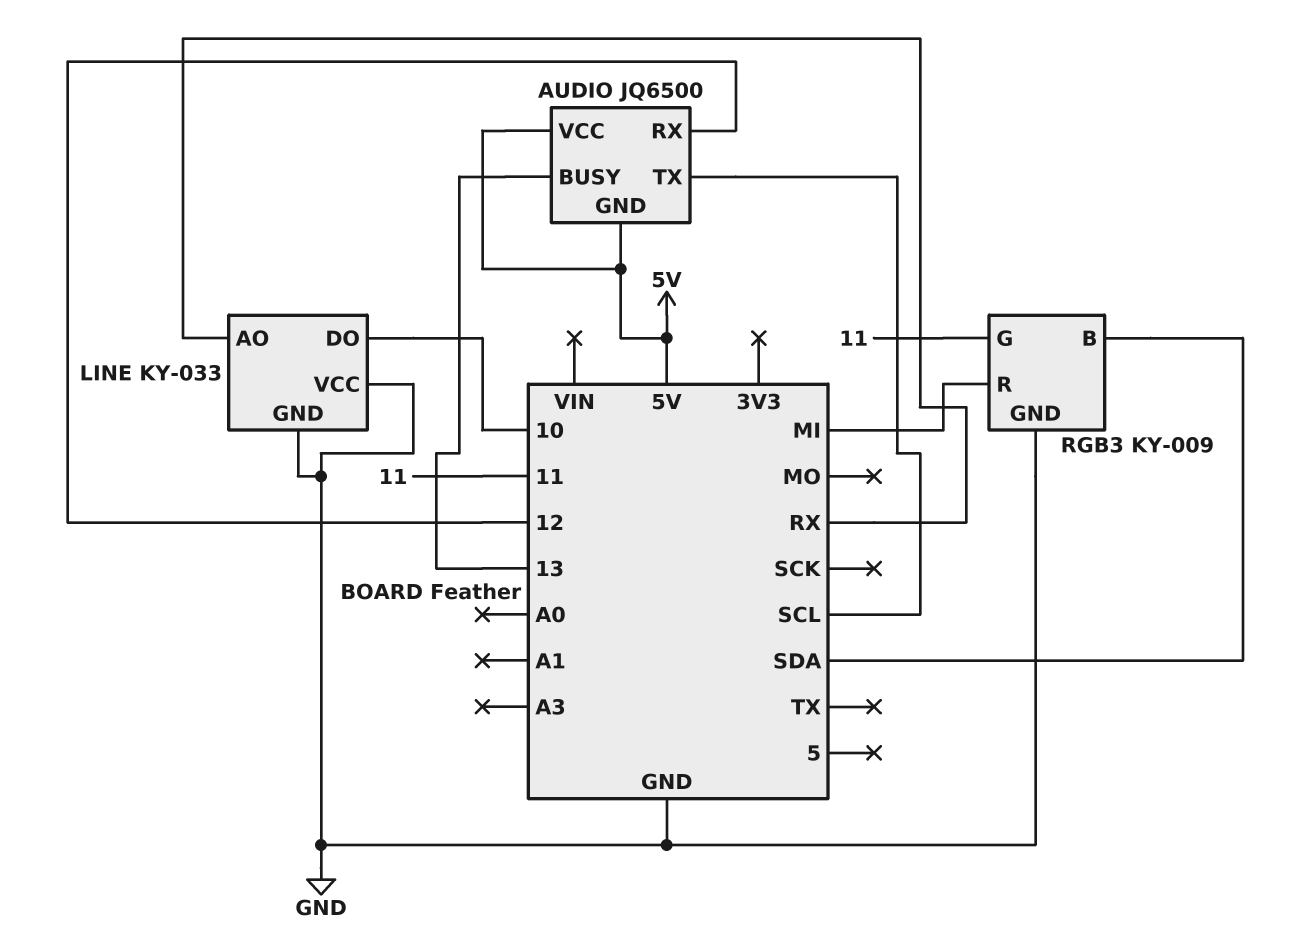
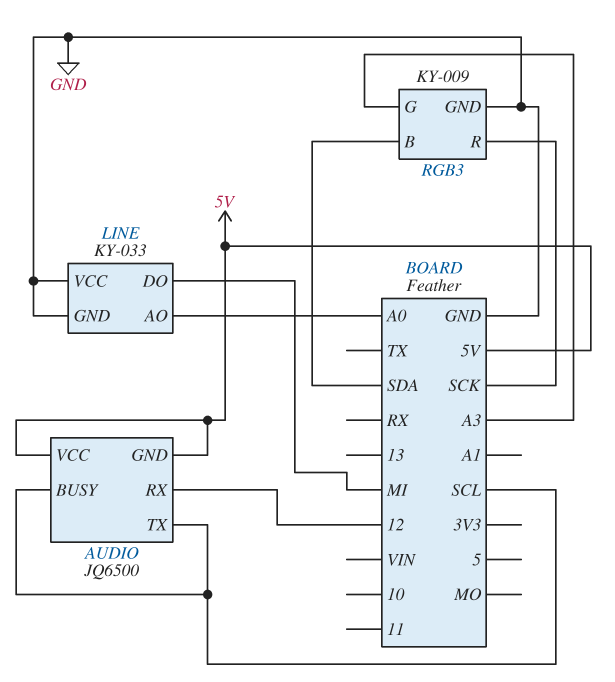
AUDIO pin BUSY: 13 -> SCL
LINE pin AO: RX -> A0
LINE pin DO: 10 -> MI
RGB3 pin G: 11 -> A3
RGB3 pin R: MI -> SCK

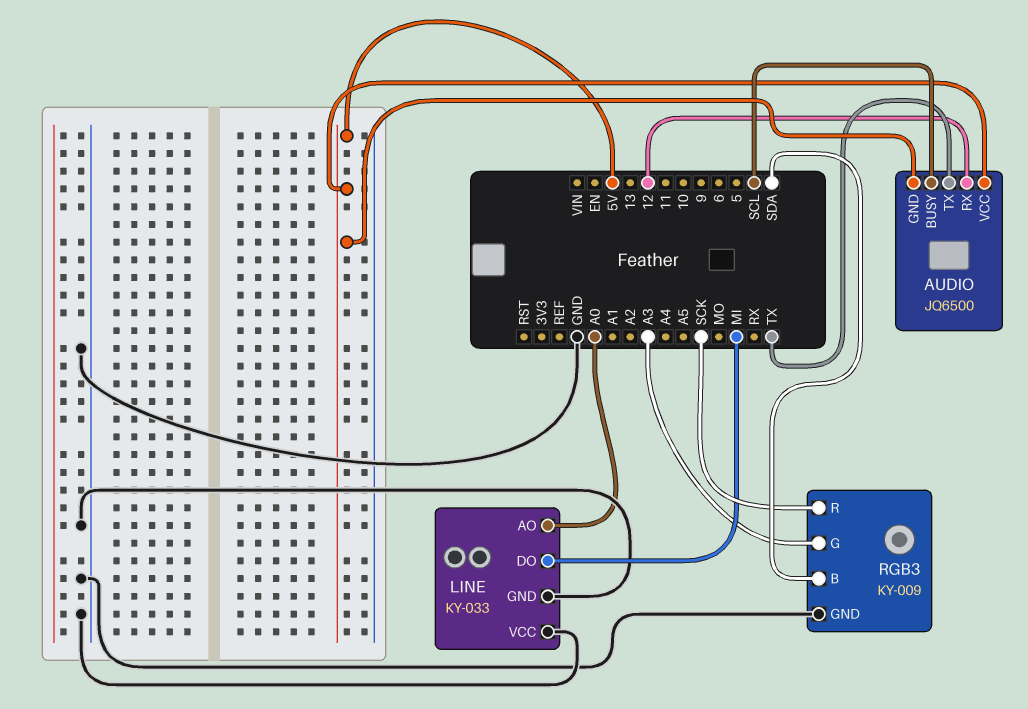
AUDIO pin TX: SCL -> TX

